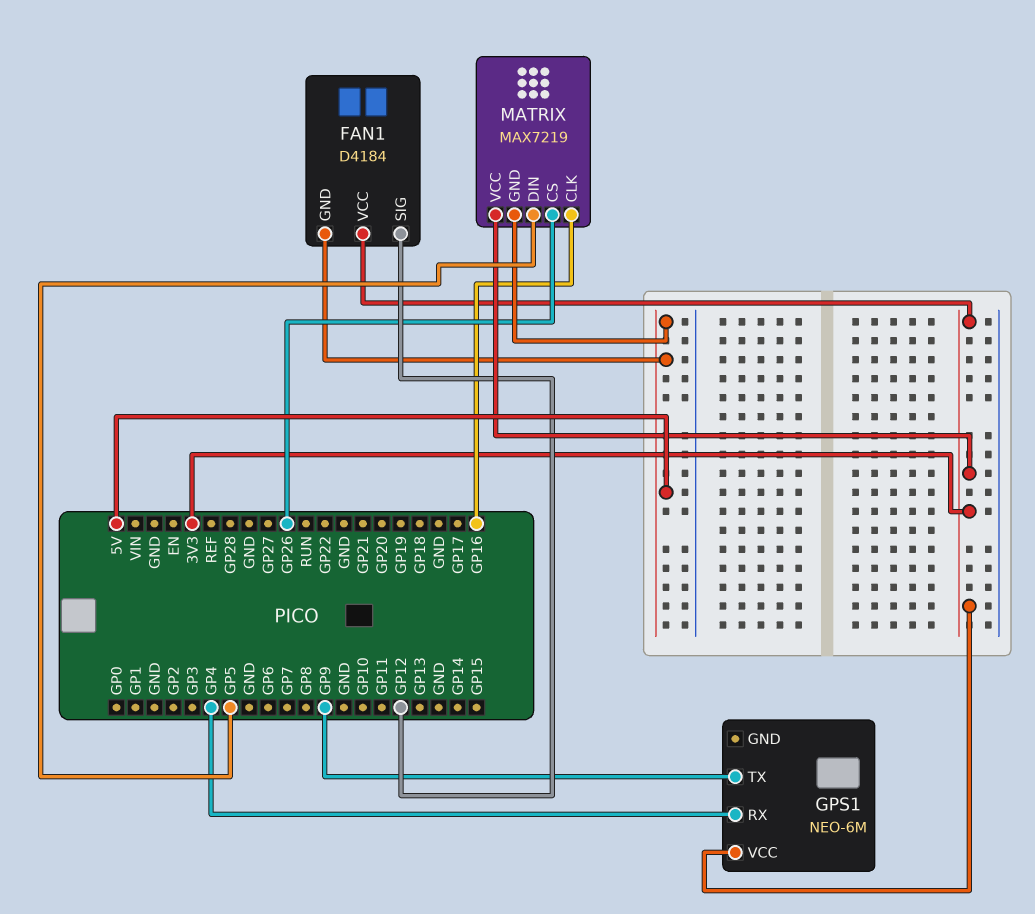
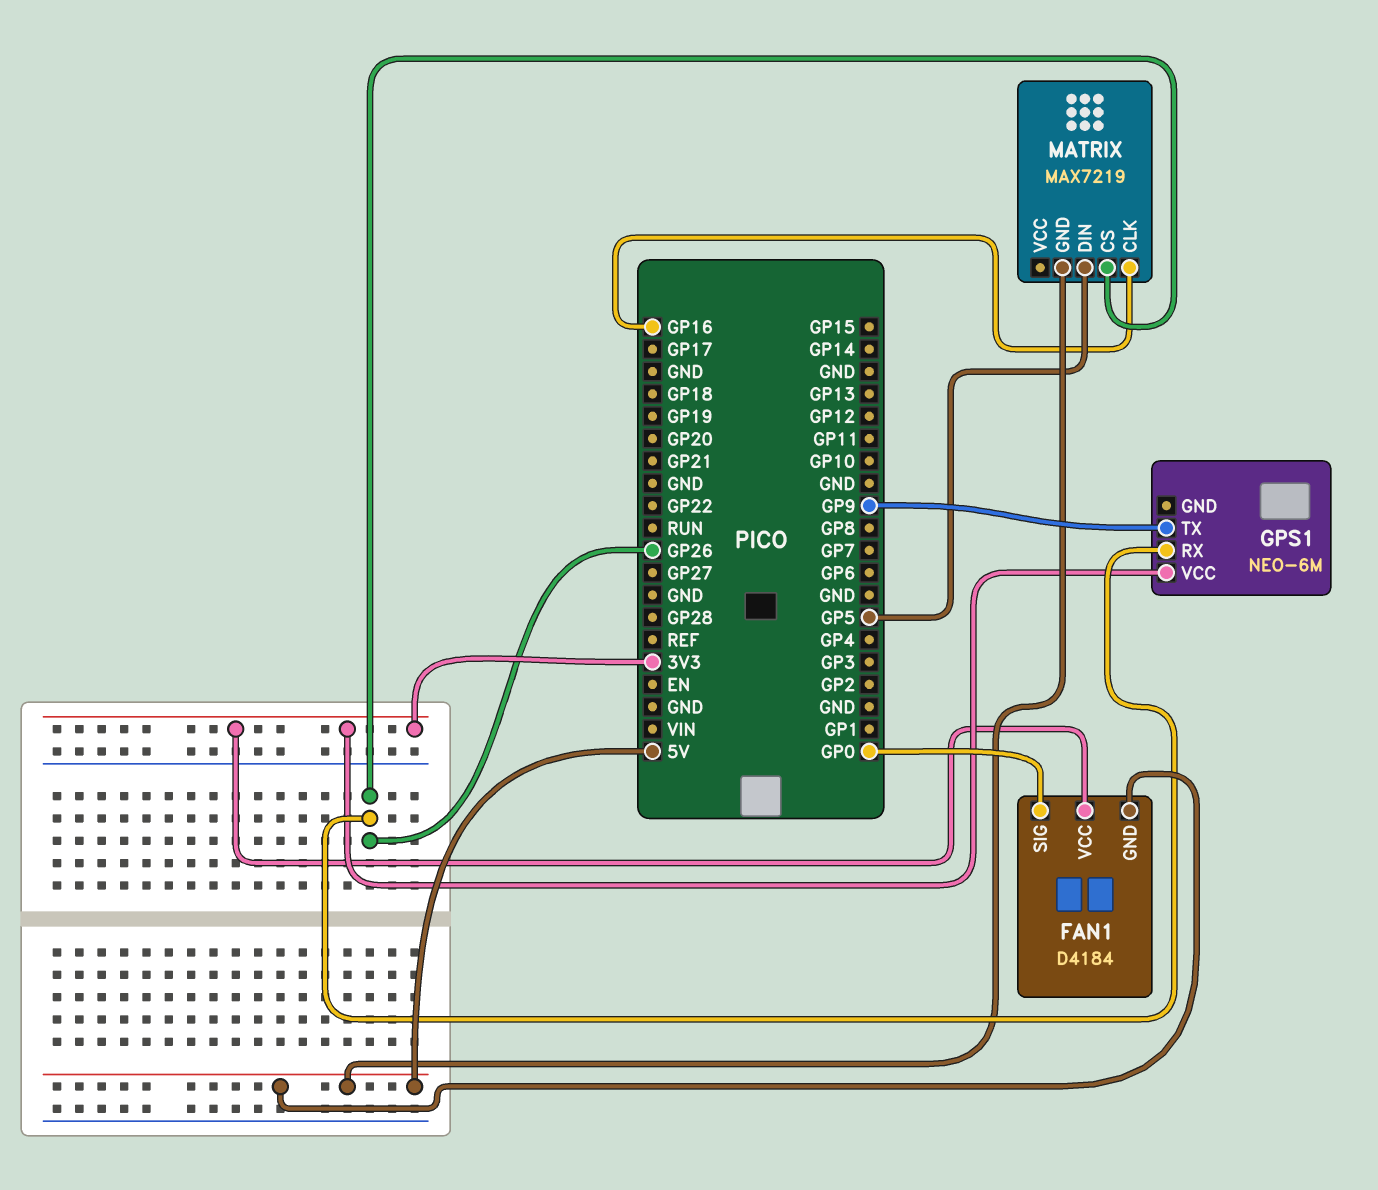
FAN1 pin SIG: GP12 -> GP0
GPS1 pin RX: GP4 -> GP26
MATRIX pin VCC: 3V3 -> none

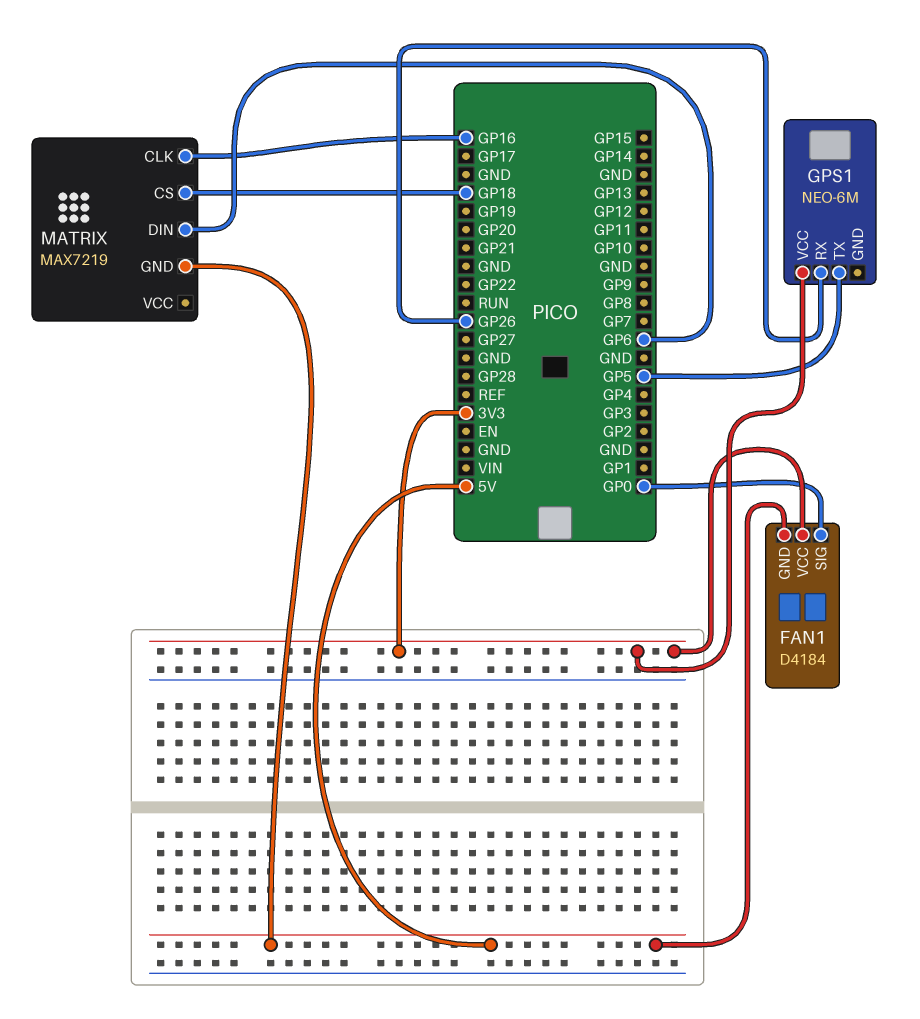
GPS1 pin TX: GP9 -> GP5
MATRIX pin CS: GP26 -> GP18
MATRIX pin DIN: GP5 -> GP6

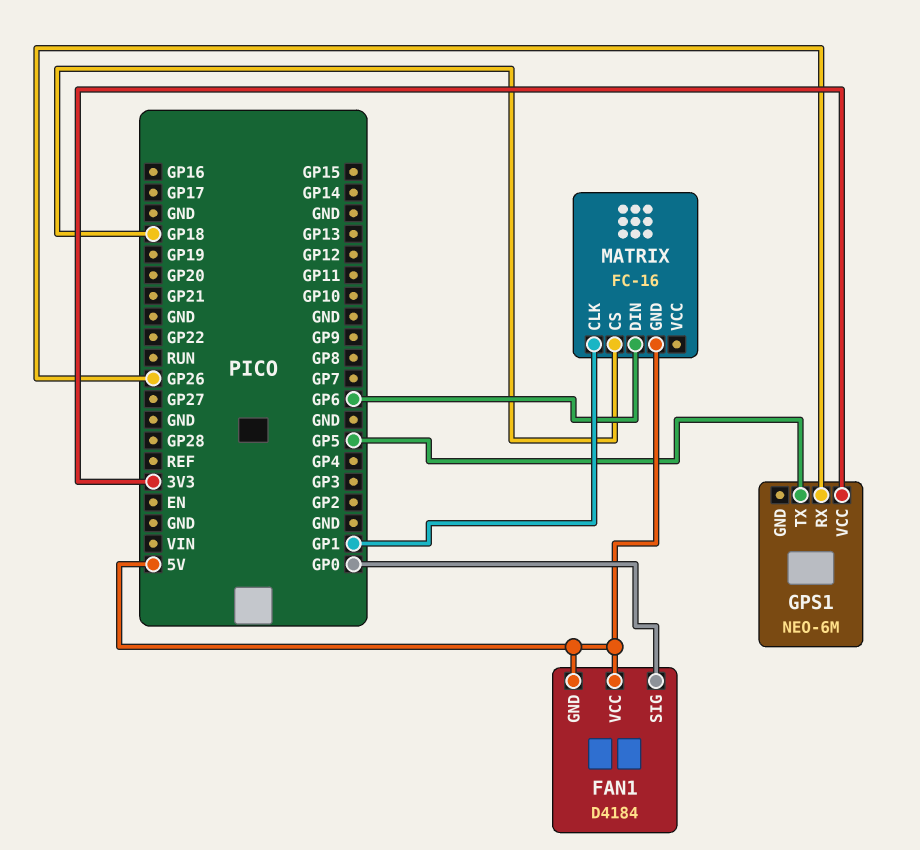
FAN1 pin VCC: 3V3 -> 5V
MATRIX: MAX7219 -> FC-16
MATRIX pin CLK: GP16 -> GP1

